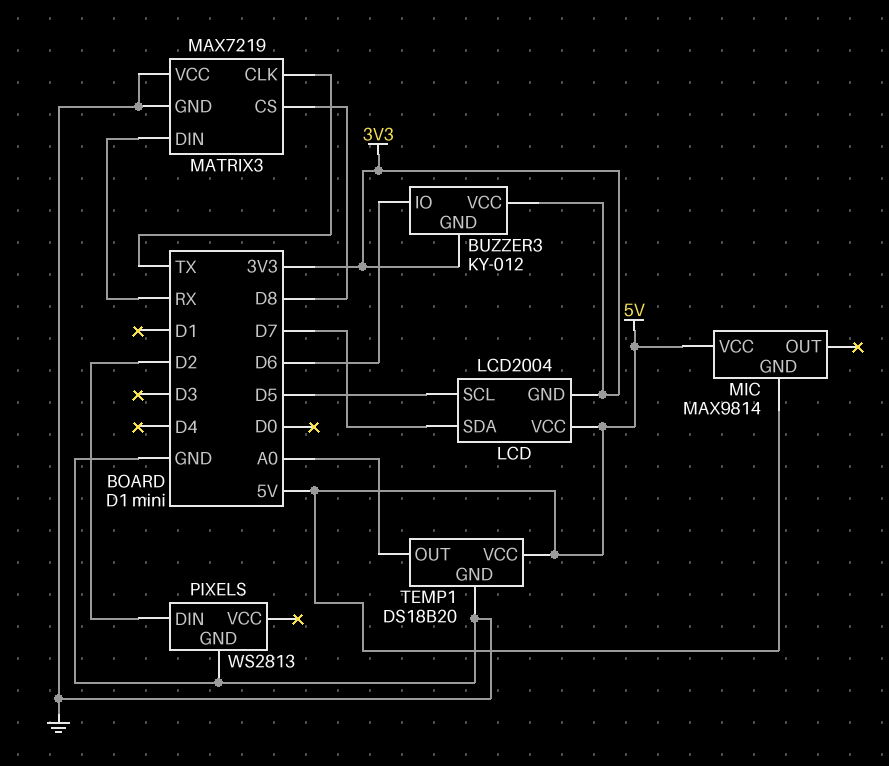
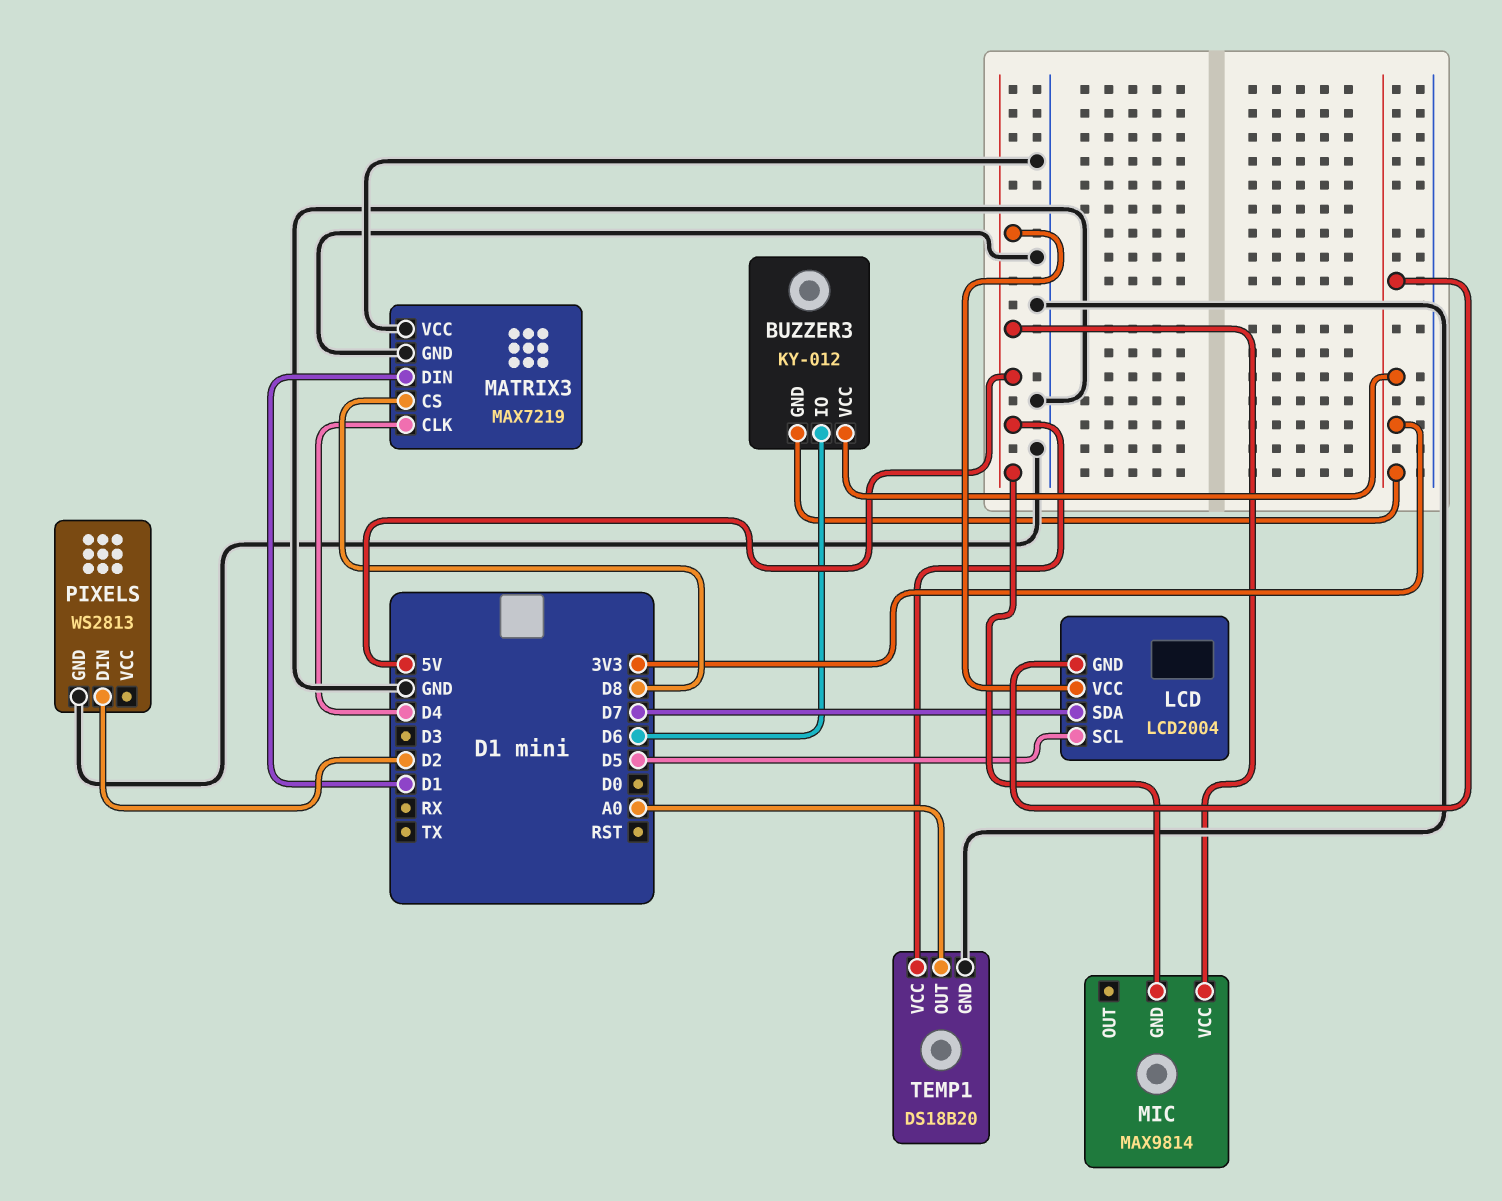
MATRIX3 pin CLK: TX -> D4
MATRIX3 pin DIN: RX -> D1

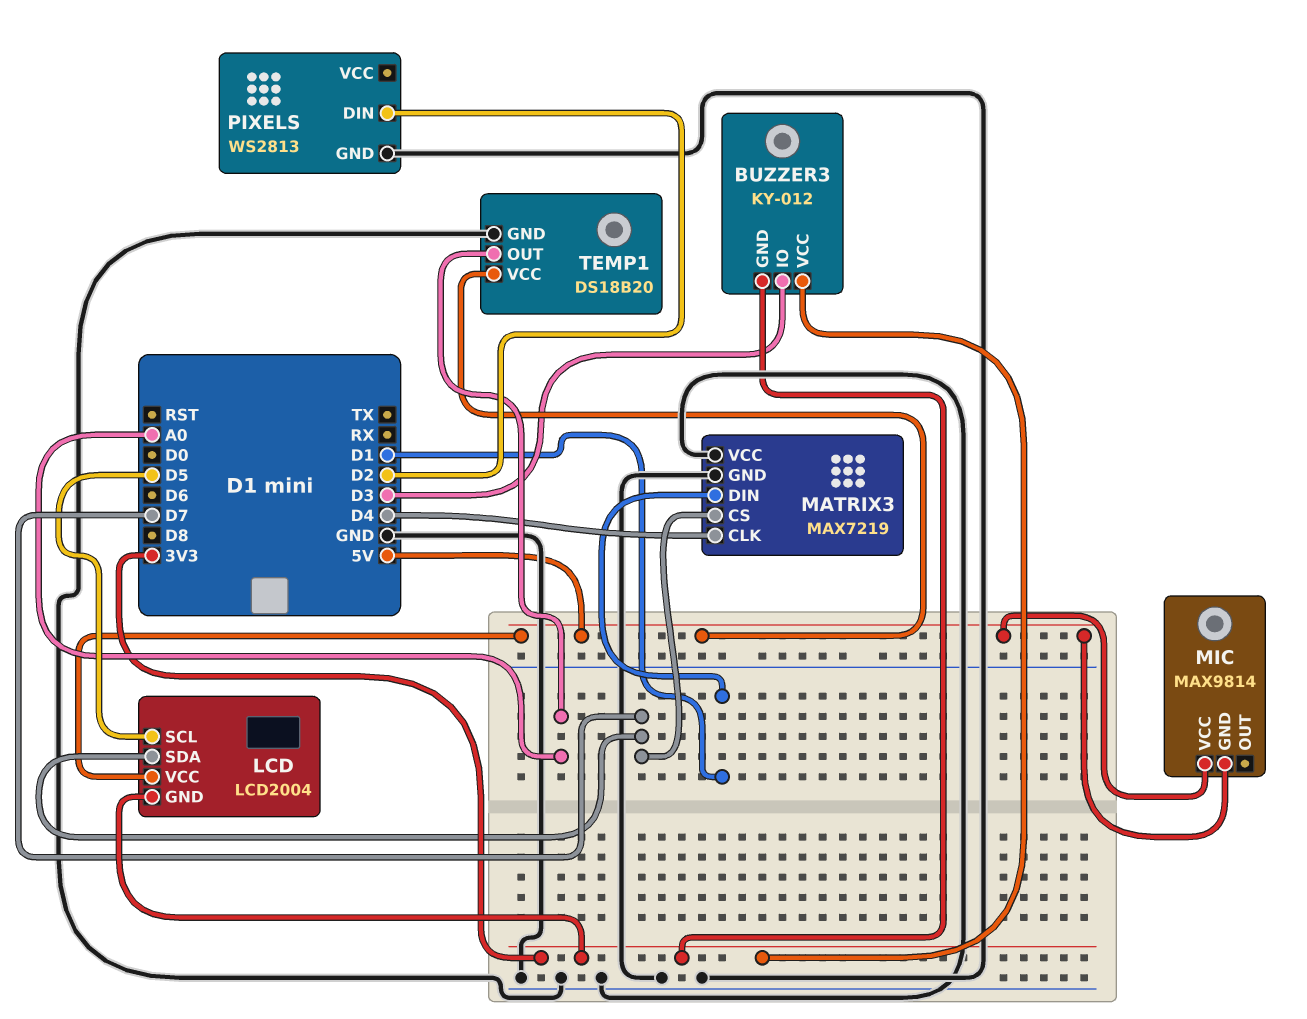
BUZZER3 pin IO: D6 -> D3
MATRIX3 pin CS: D8 -> D7

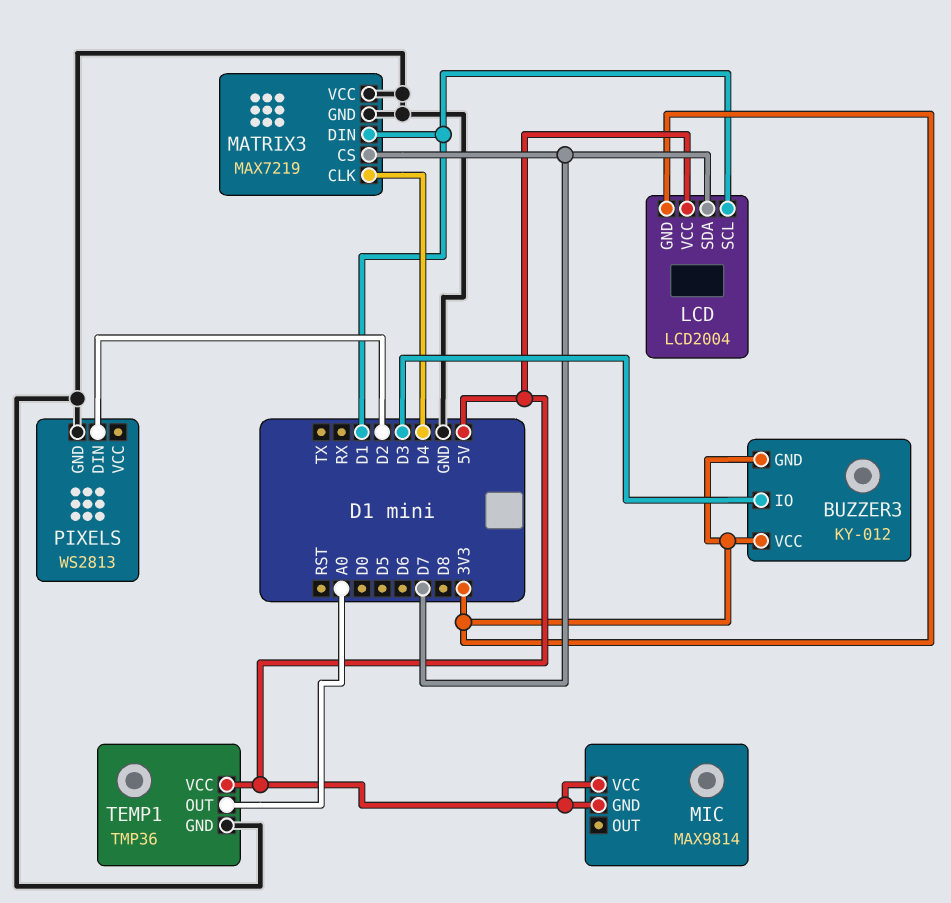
LCD pin SCL: D5 -> D1
TEMP1: DS18B20 -> TMP36

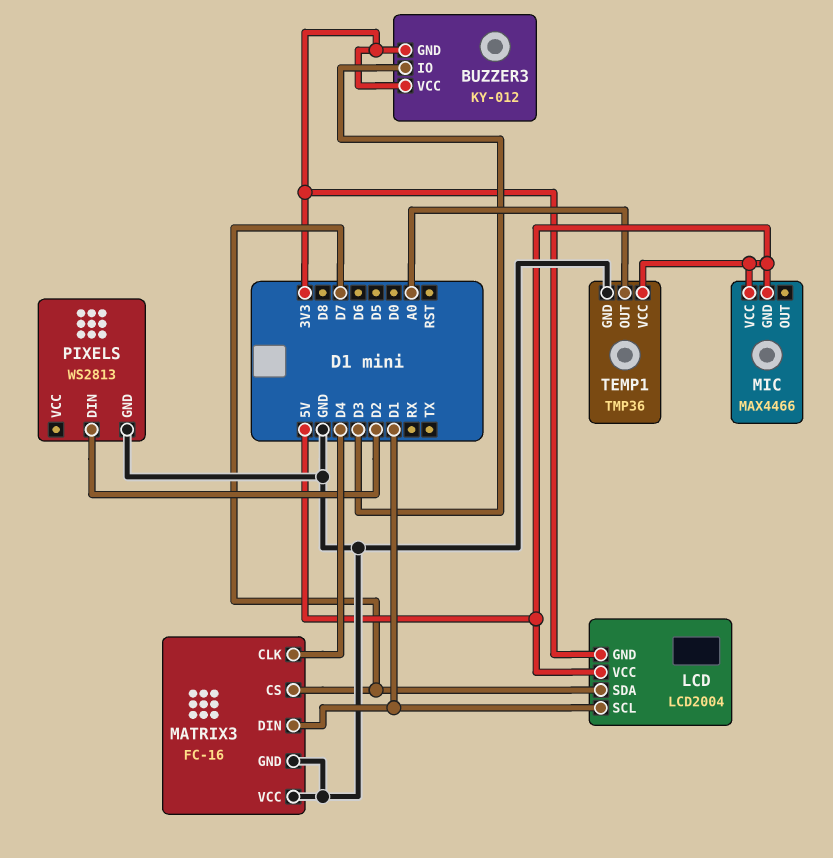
MATRIX3: MAX7219 -> FC-16
MIC: MAX9814 -> MAX4466

